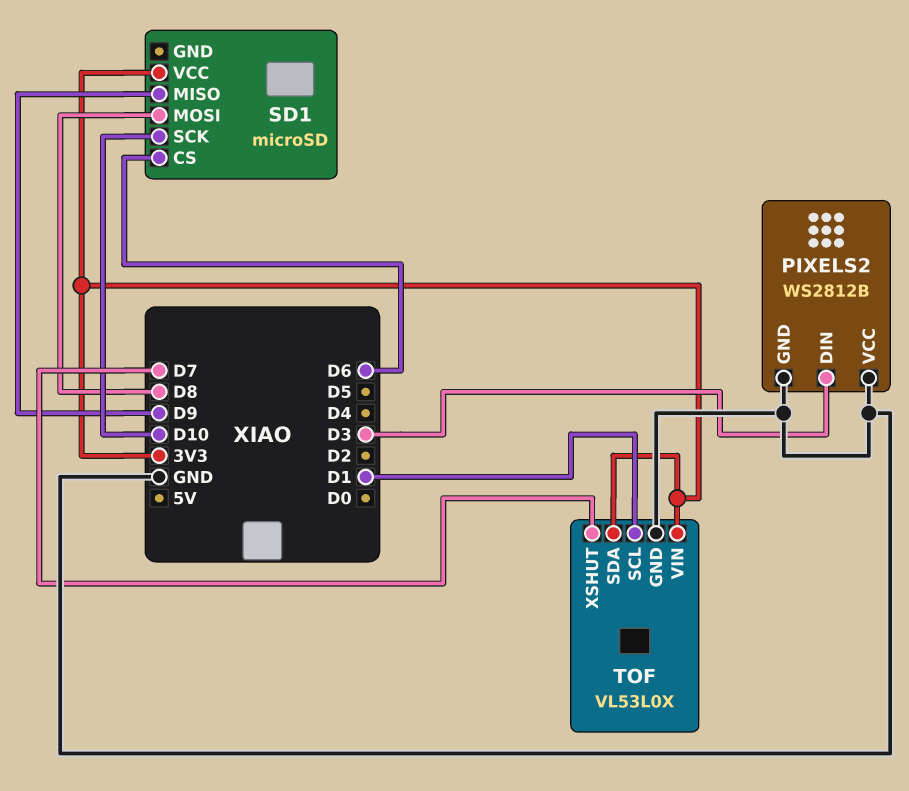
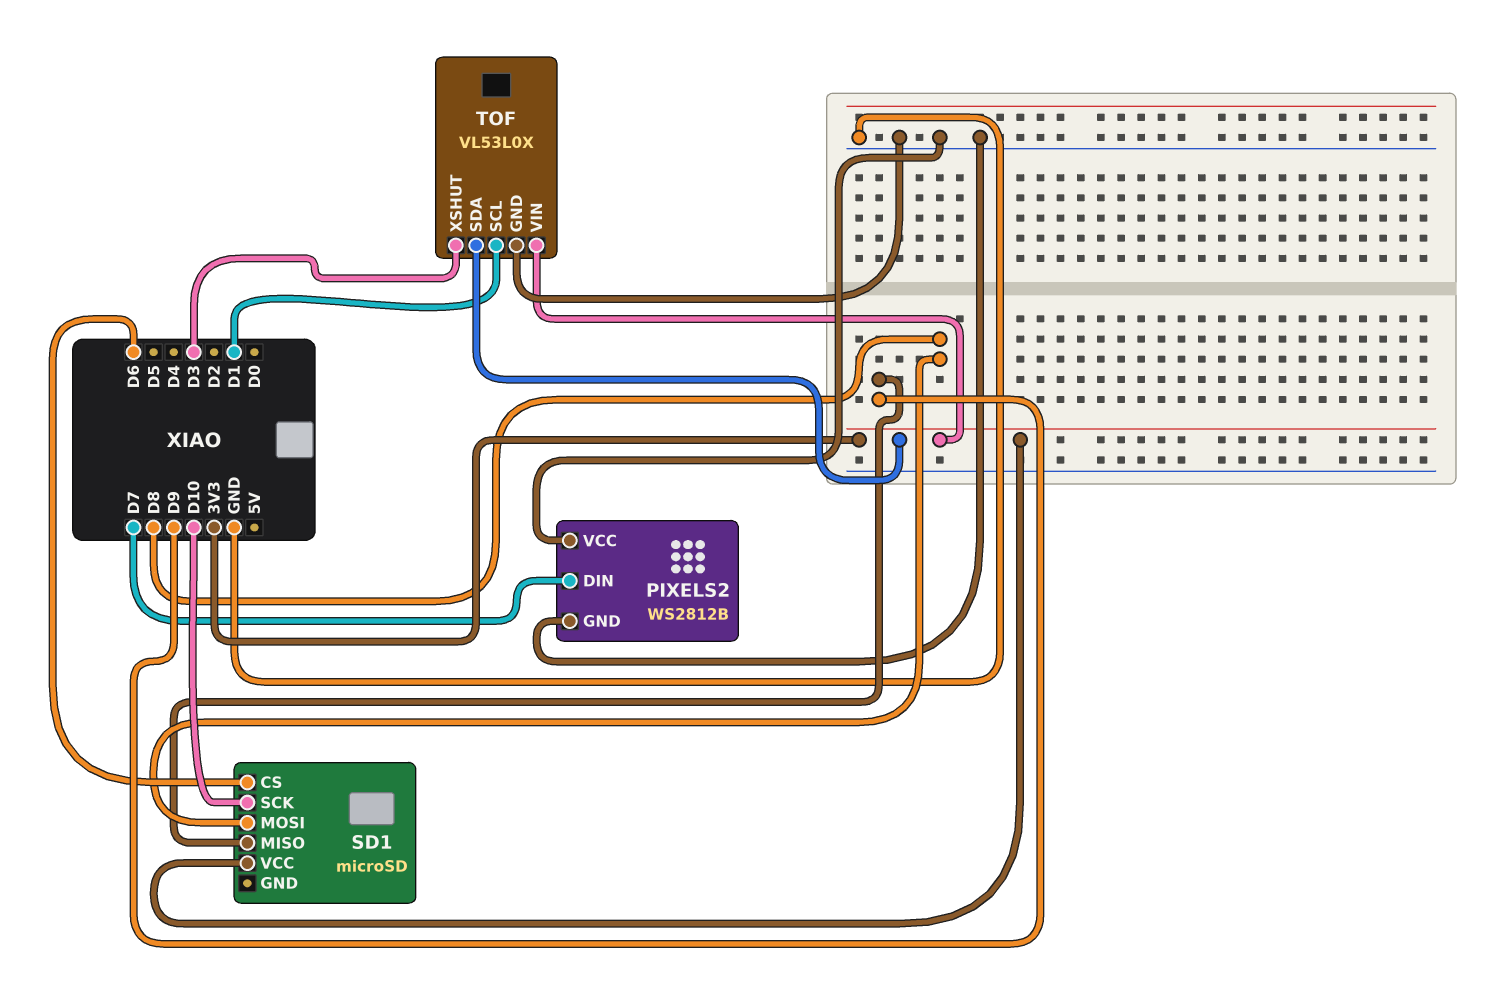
PIXELS2 pin DIN: D3 -> D7
TOF pin XSHUT: D7 -> D3

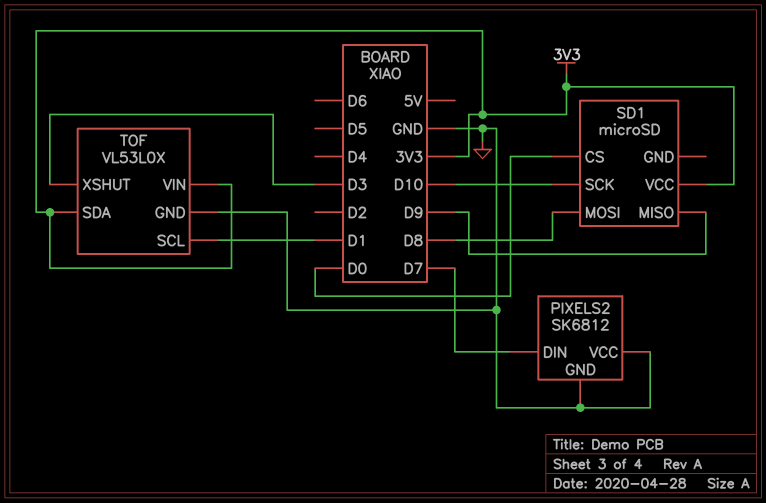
PIXELS2: WS2812B -> SK6812
SD1 pin CS: D6 -> D0

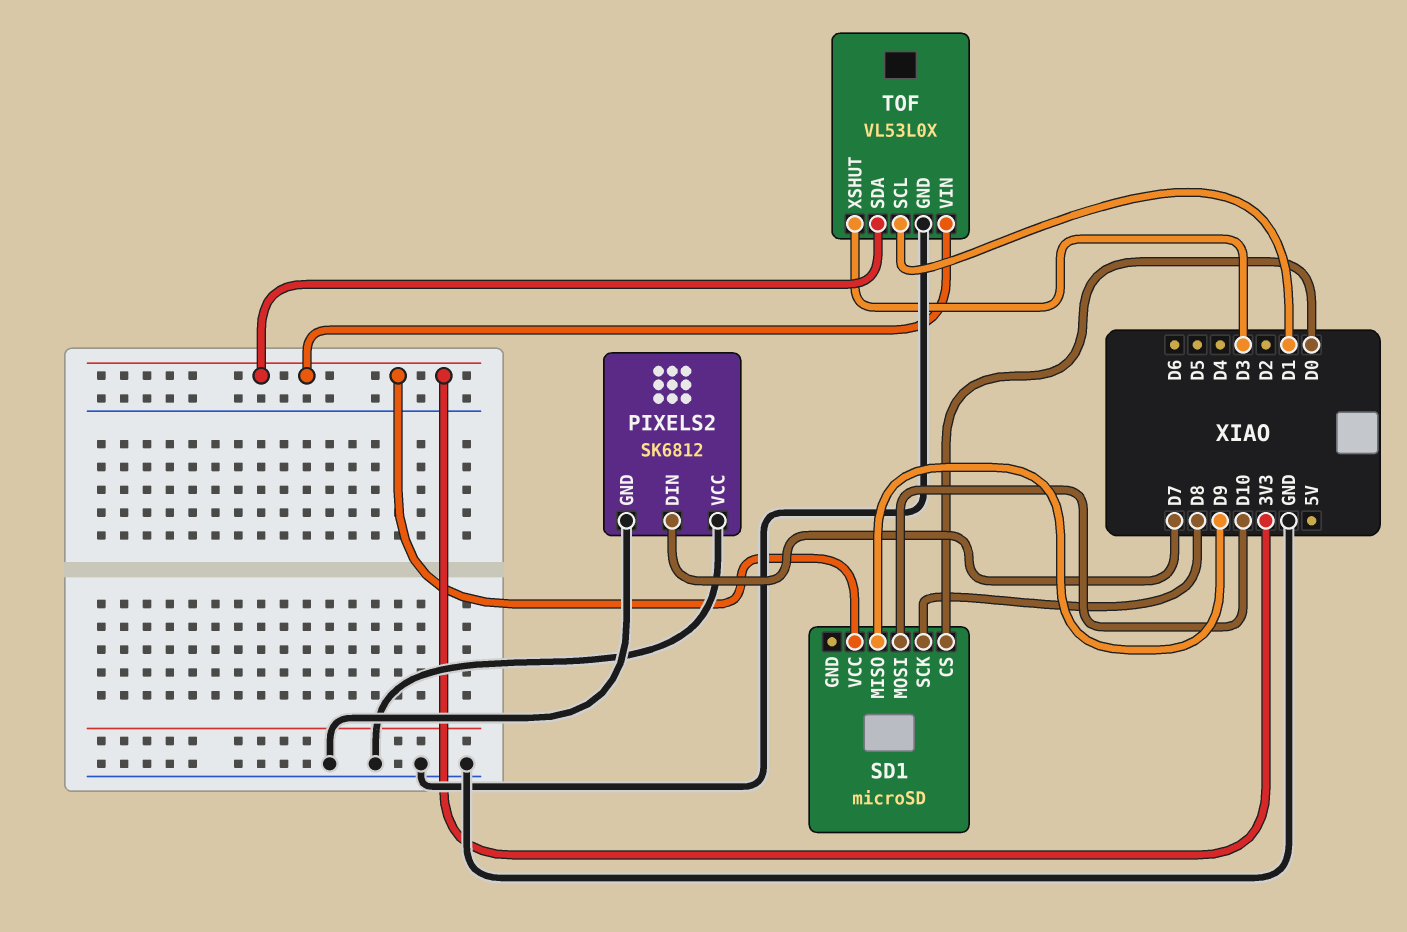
SD1 pin MOSI: D8 -> D10
SD1 pin SCK: D10 -> D8

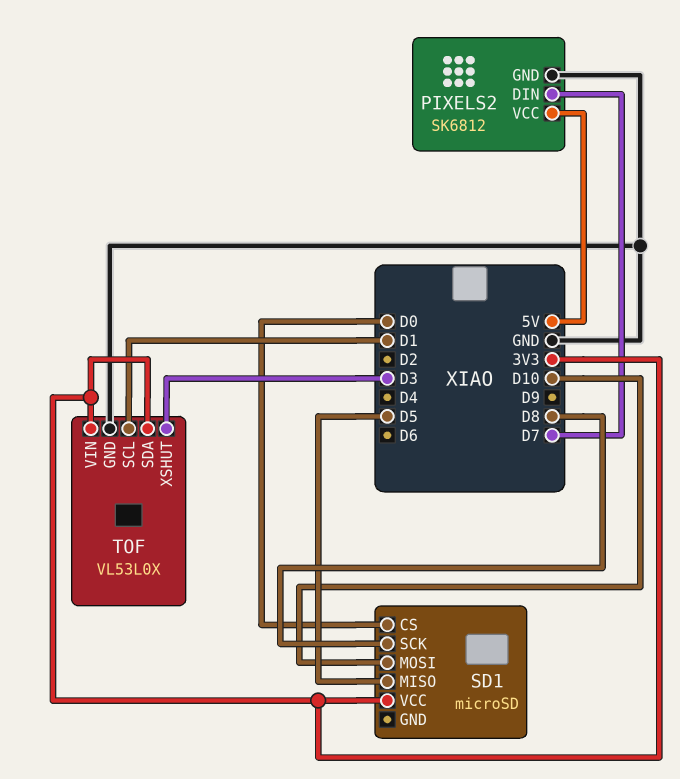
PIXELS2 pin VCC: GND -> 5V
SD1 pin MISO: D9 -> D5

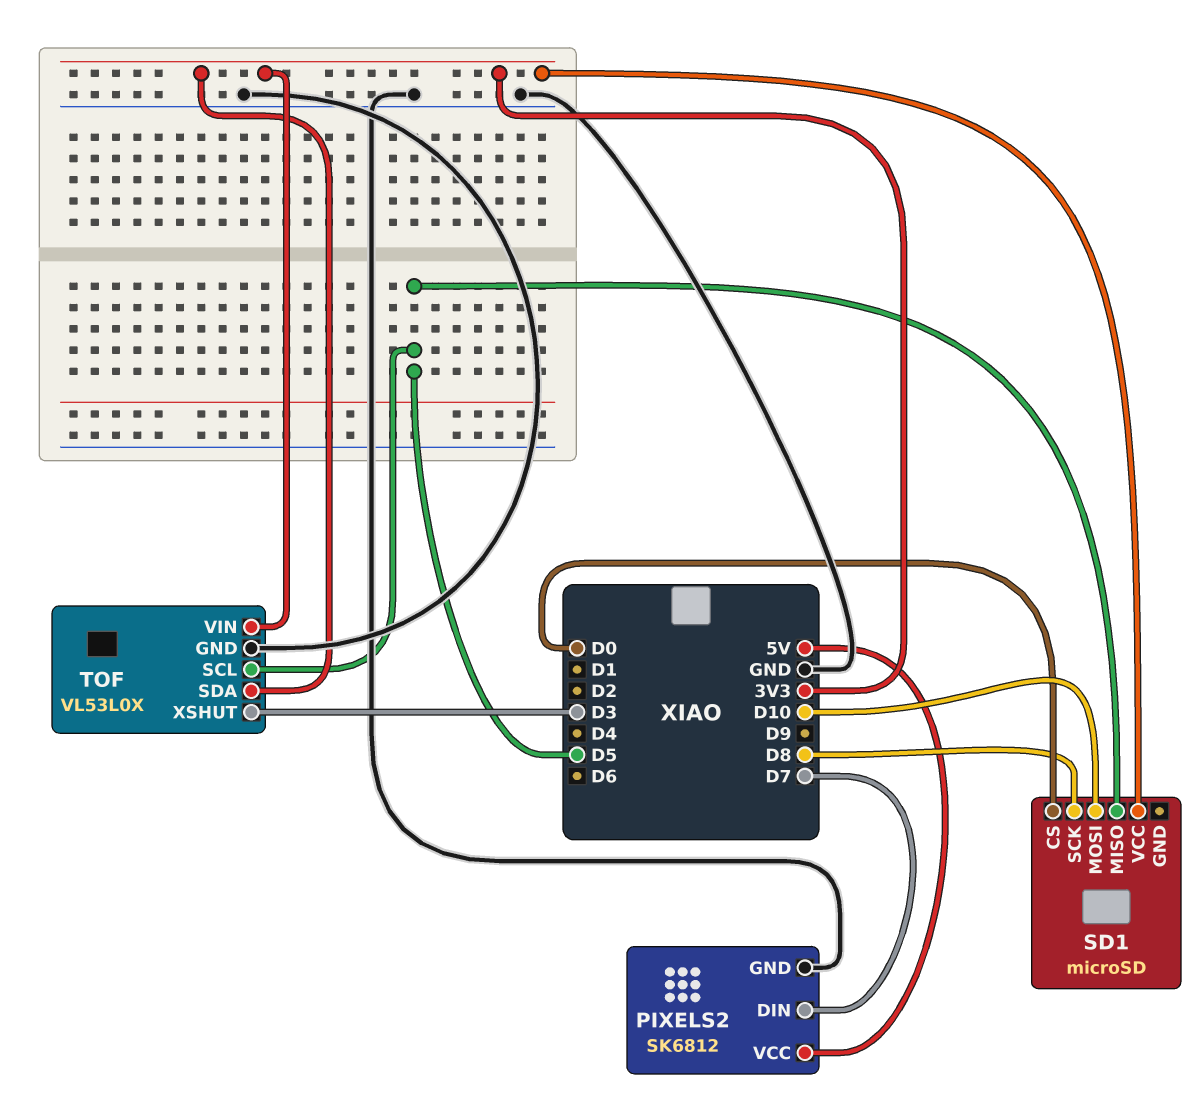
TOF pin SCL: D1 -> D5

